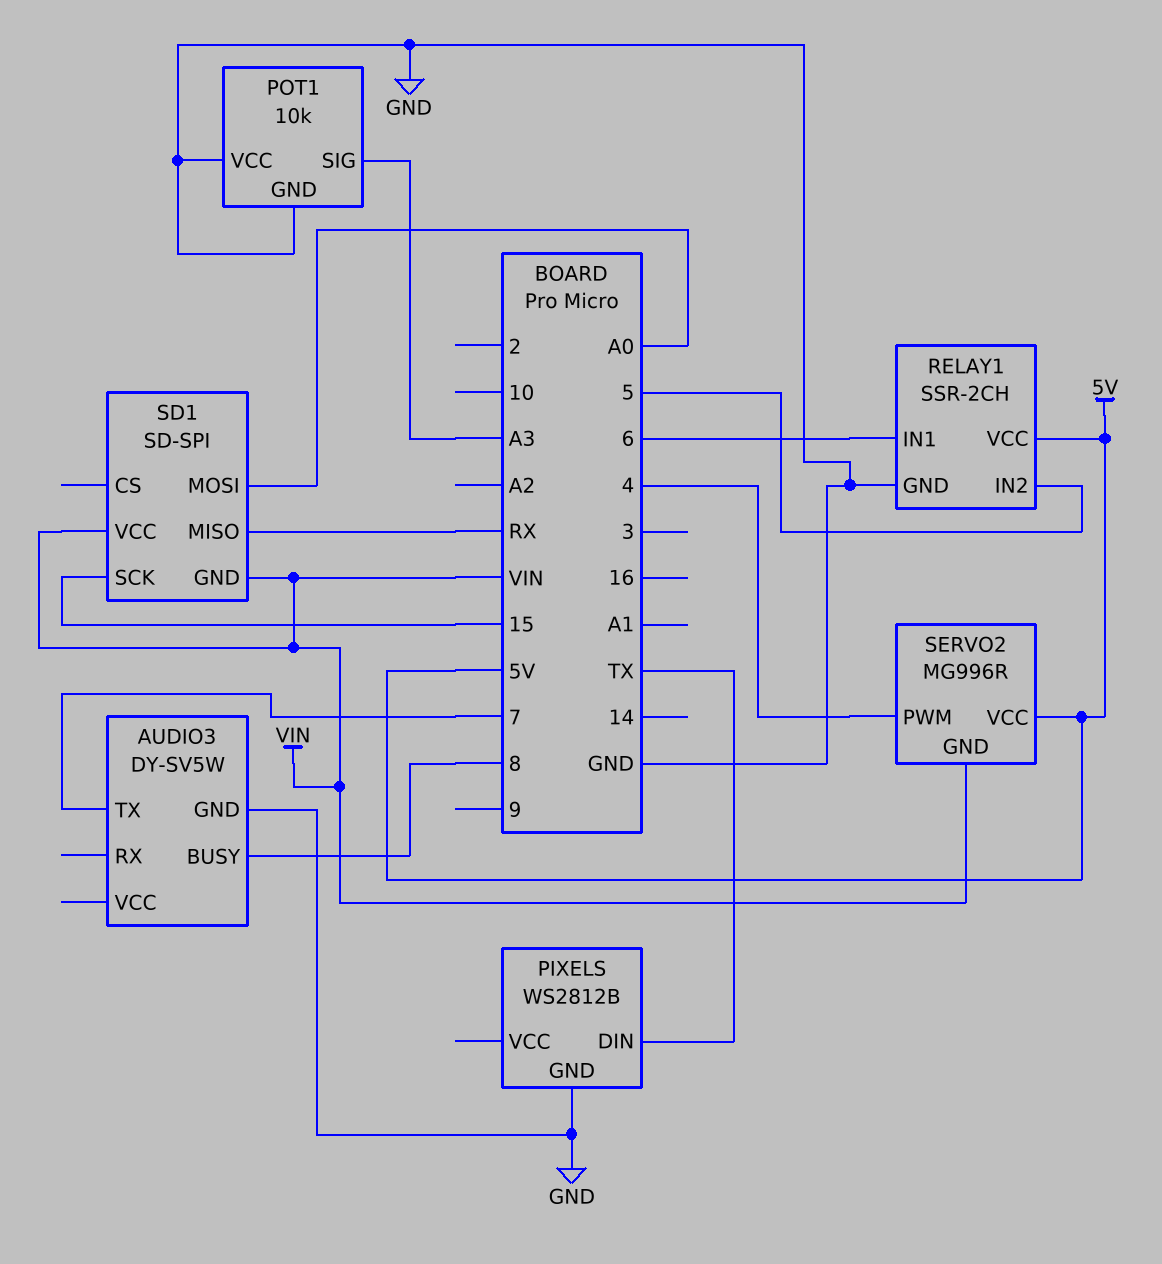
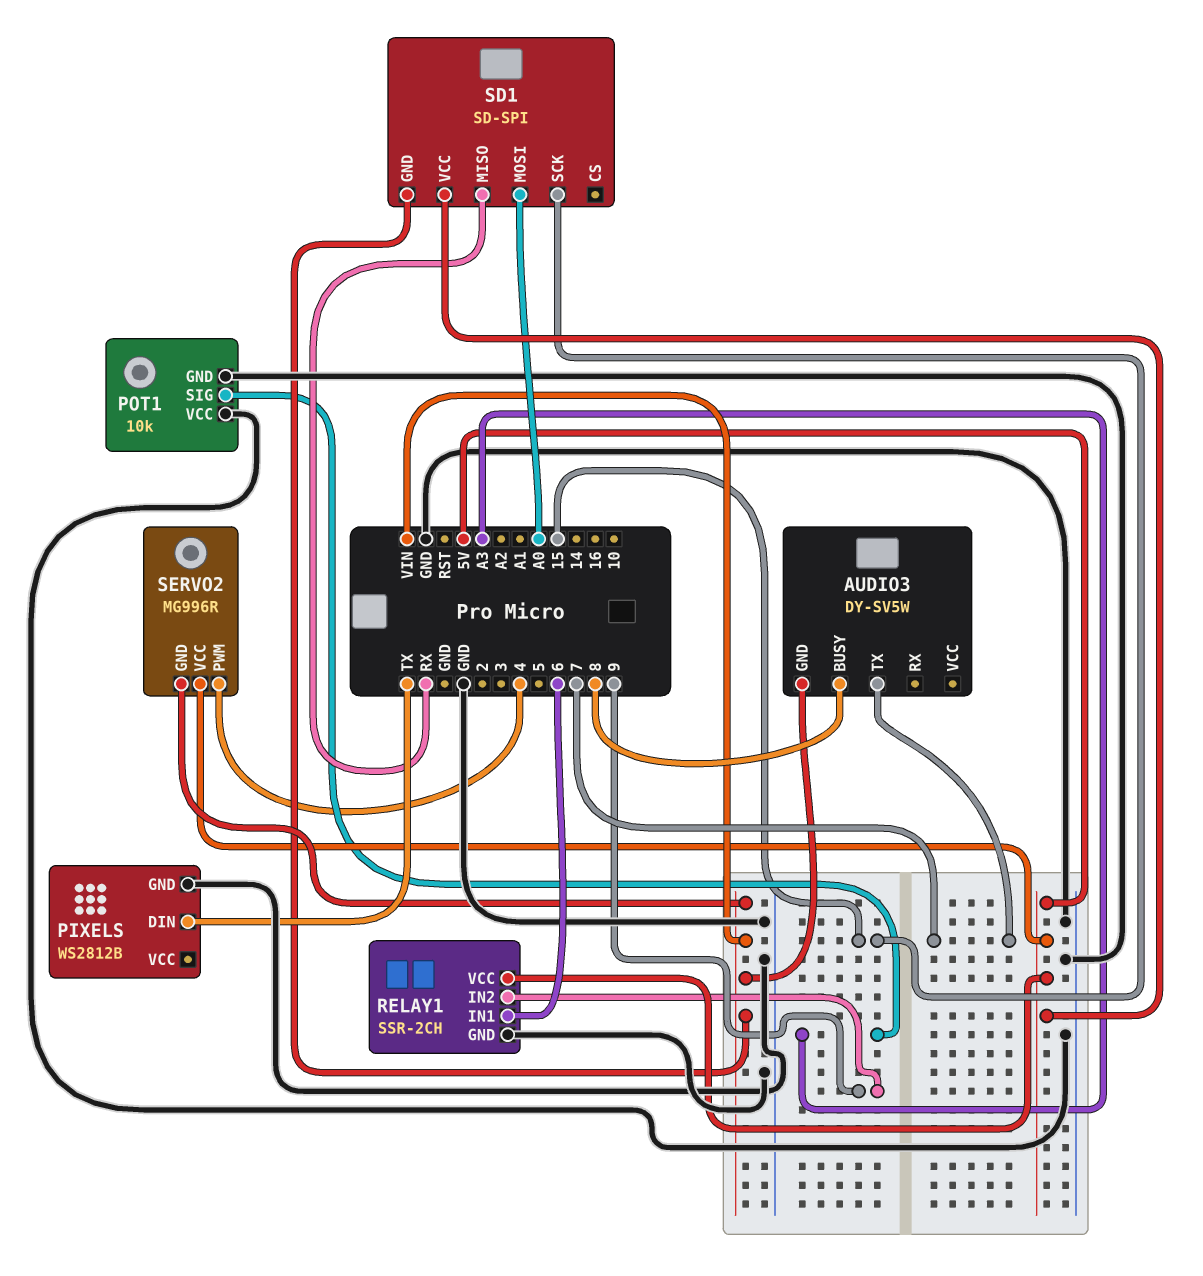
AUDIO3 pin GND: GND -> VIN
RELAY1 pin IN2: 5 -> 9
SD1 pin VCC: VIN -> 5V

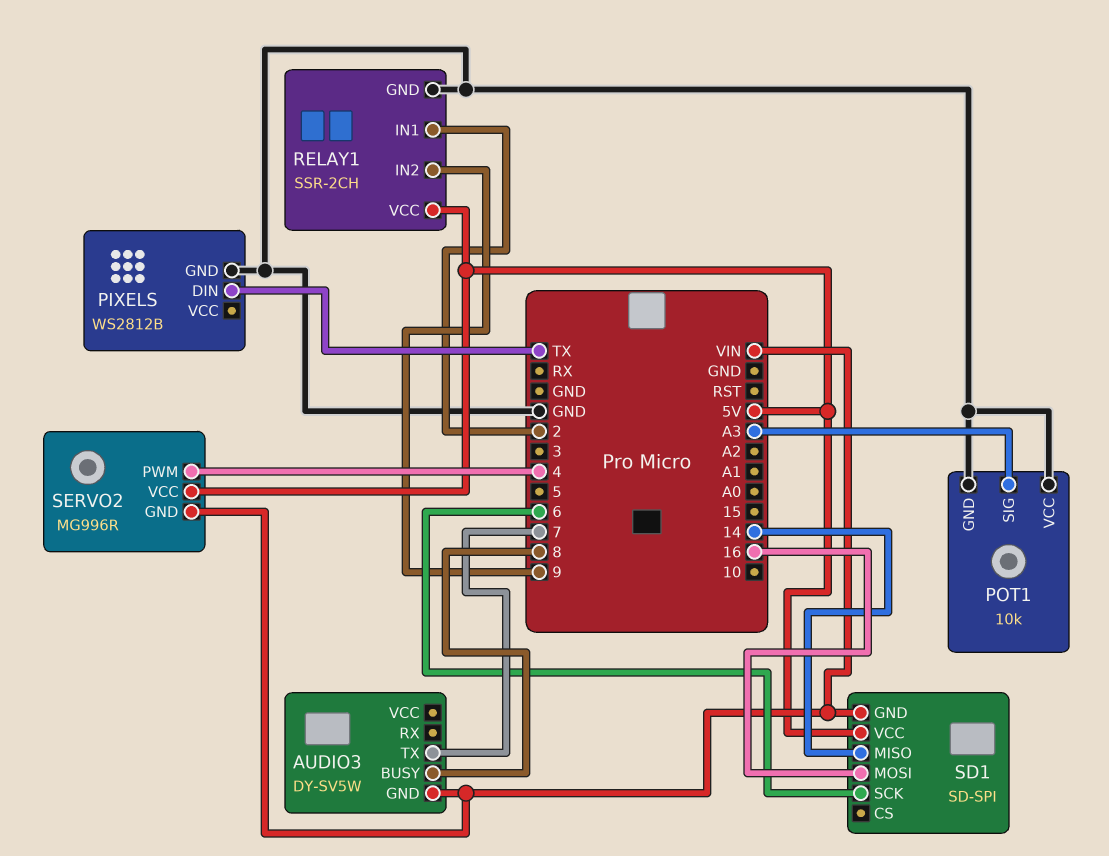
RELAY1 pin IN1: 6 -> 2
SD1 pin MISO: RX -> 14
SD1 pin MOSI: A0 -> 16
SD1 pin SCK: 15 -> 6

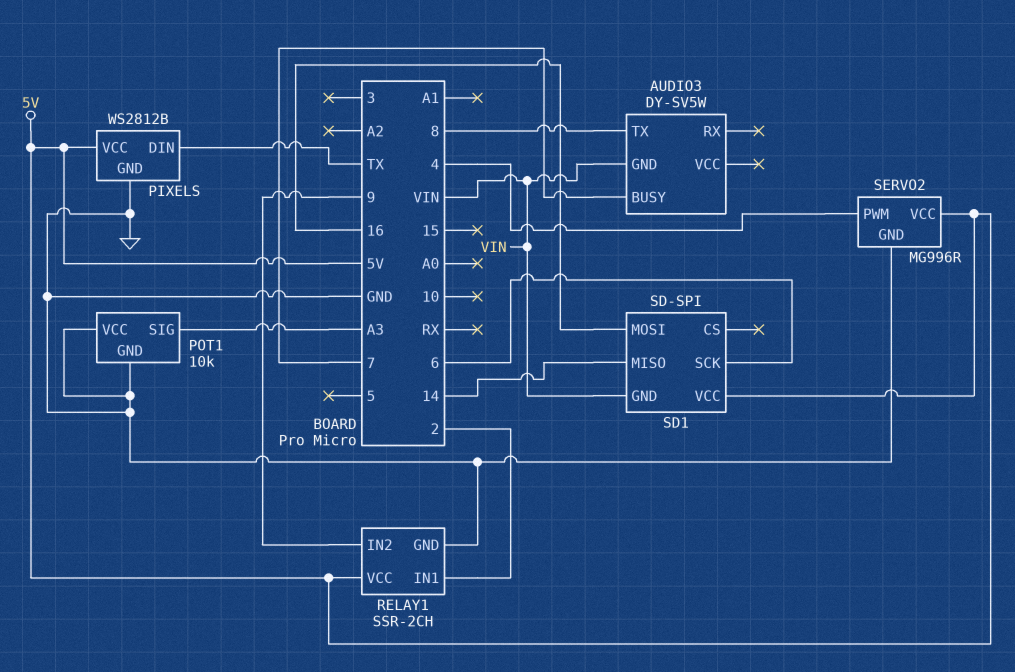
AUDIO3 pin BUSY: 8 -> 7
AUDIO3 pin TX: 7 -> 8
PIXELS pin VCC: none -> 5V
SERVO2 pin GND: VIN -> GND

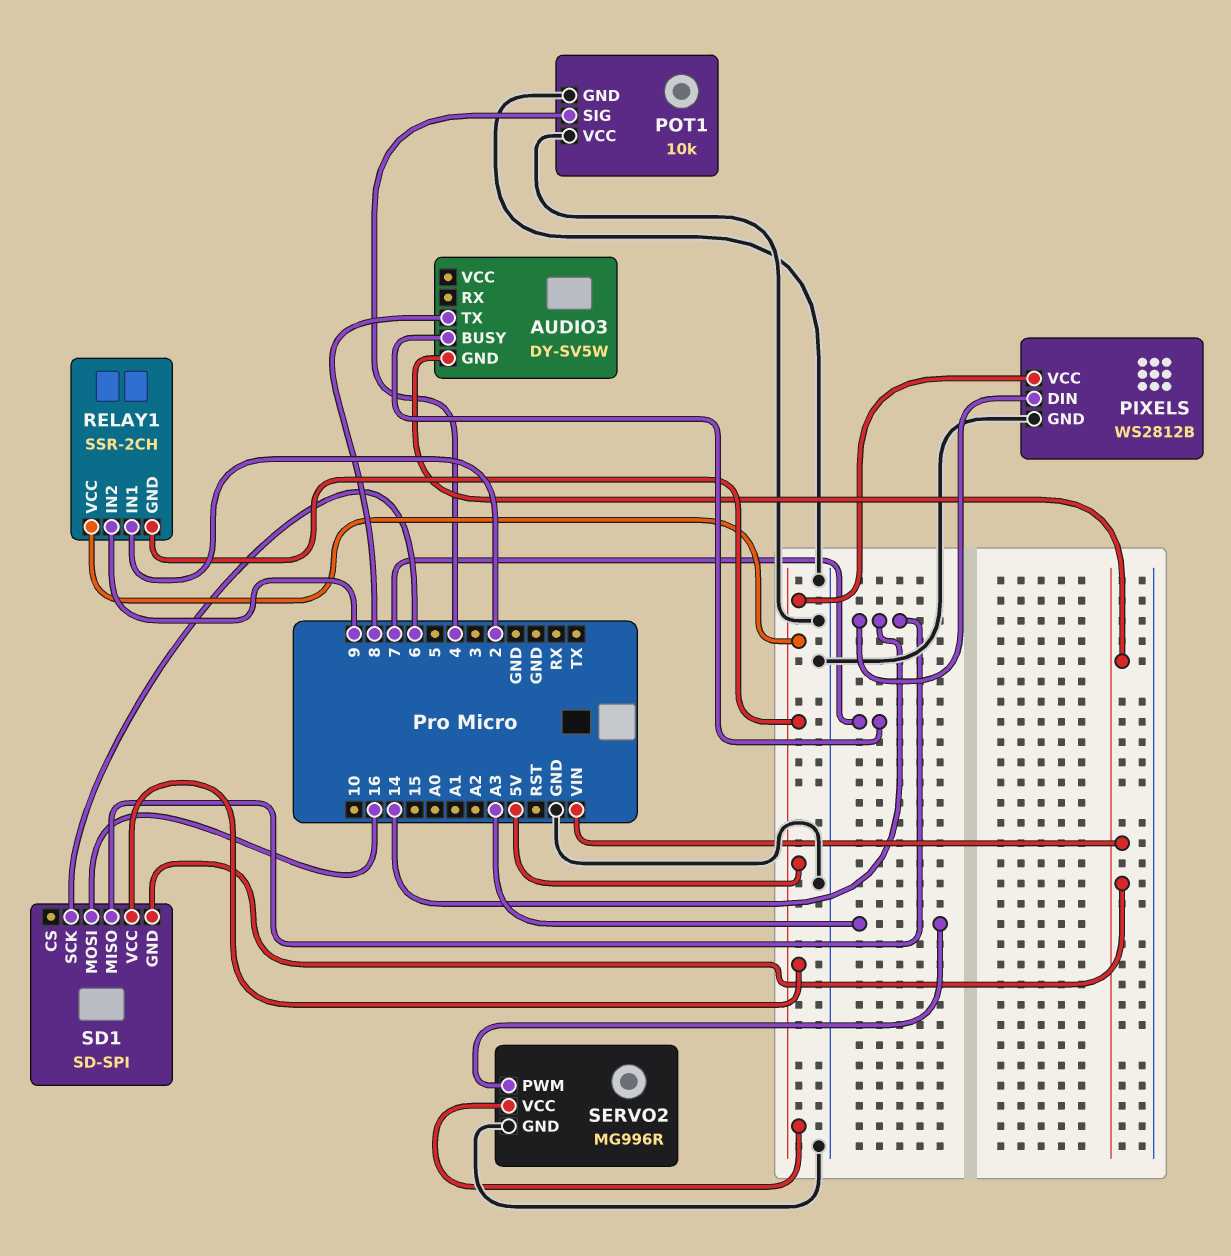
PIXELS pin DIN: TX -> 14
POT1 pin SIG: A3 -> 4
RELAY1 pin GND: GND -> 5V
SERVO2 pin PWM: 4 -> A3

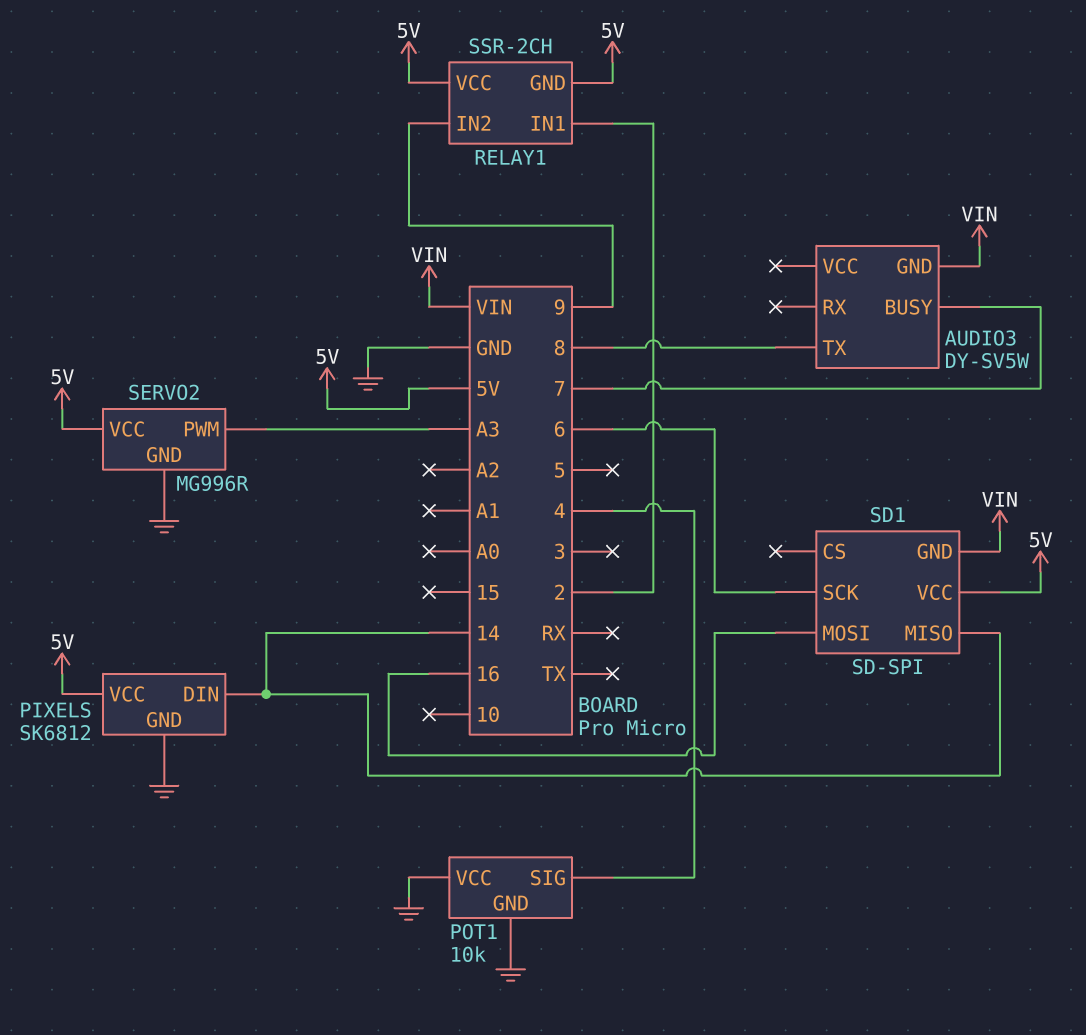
PIXELS: WS2812B -> SK6812

